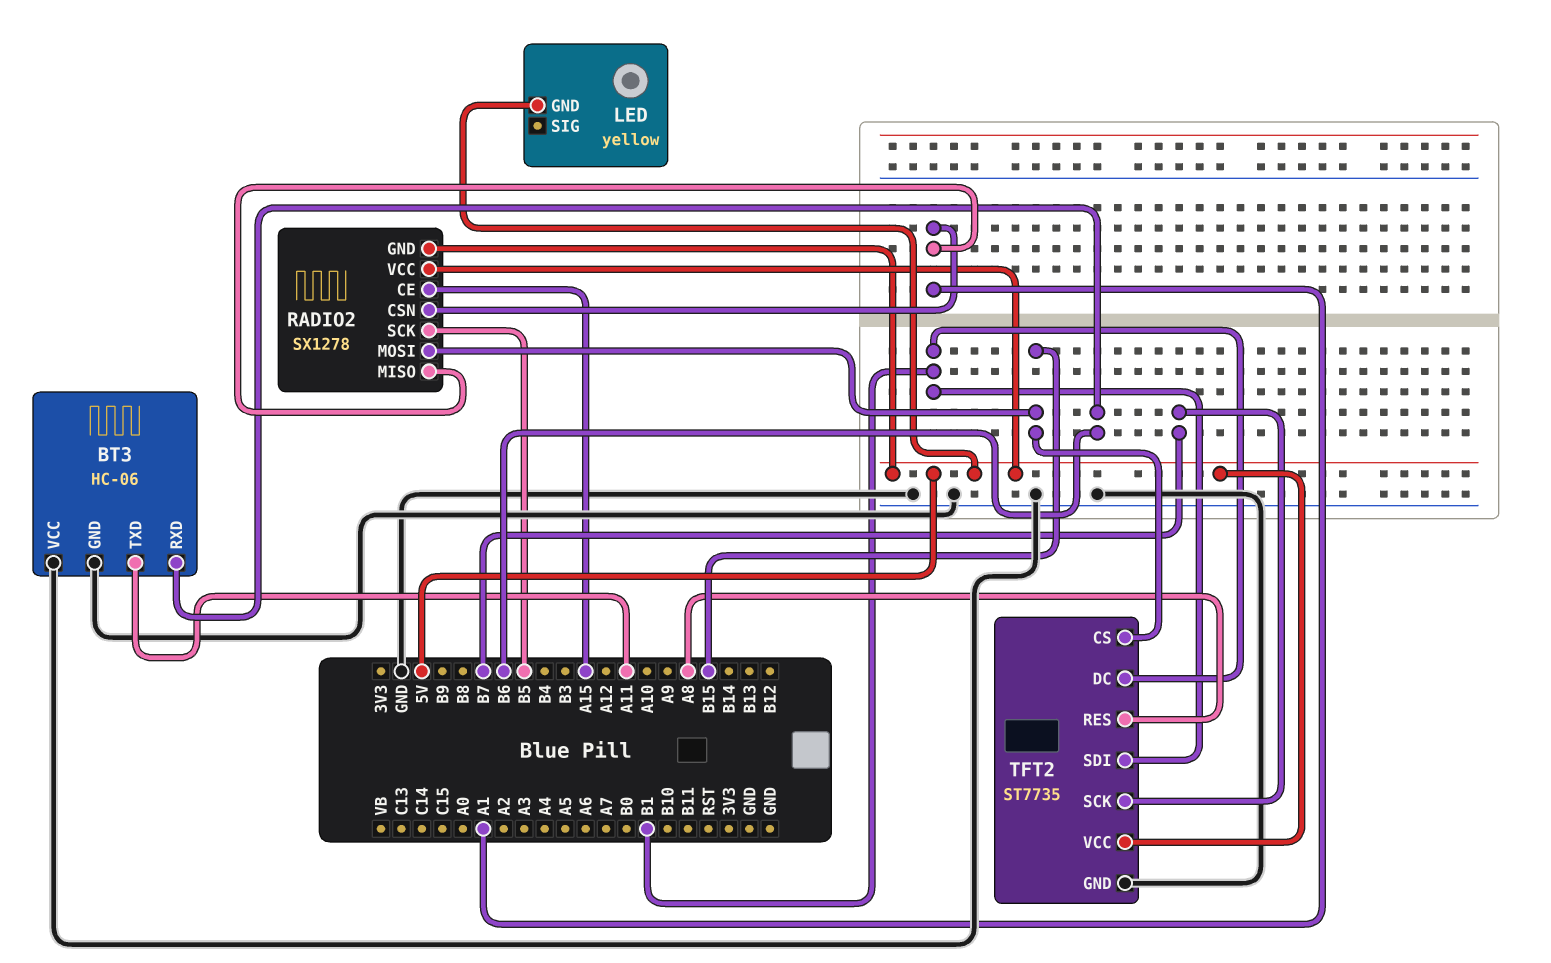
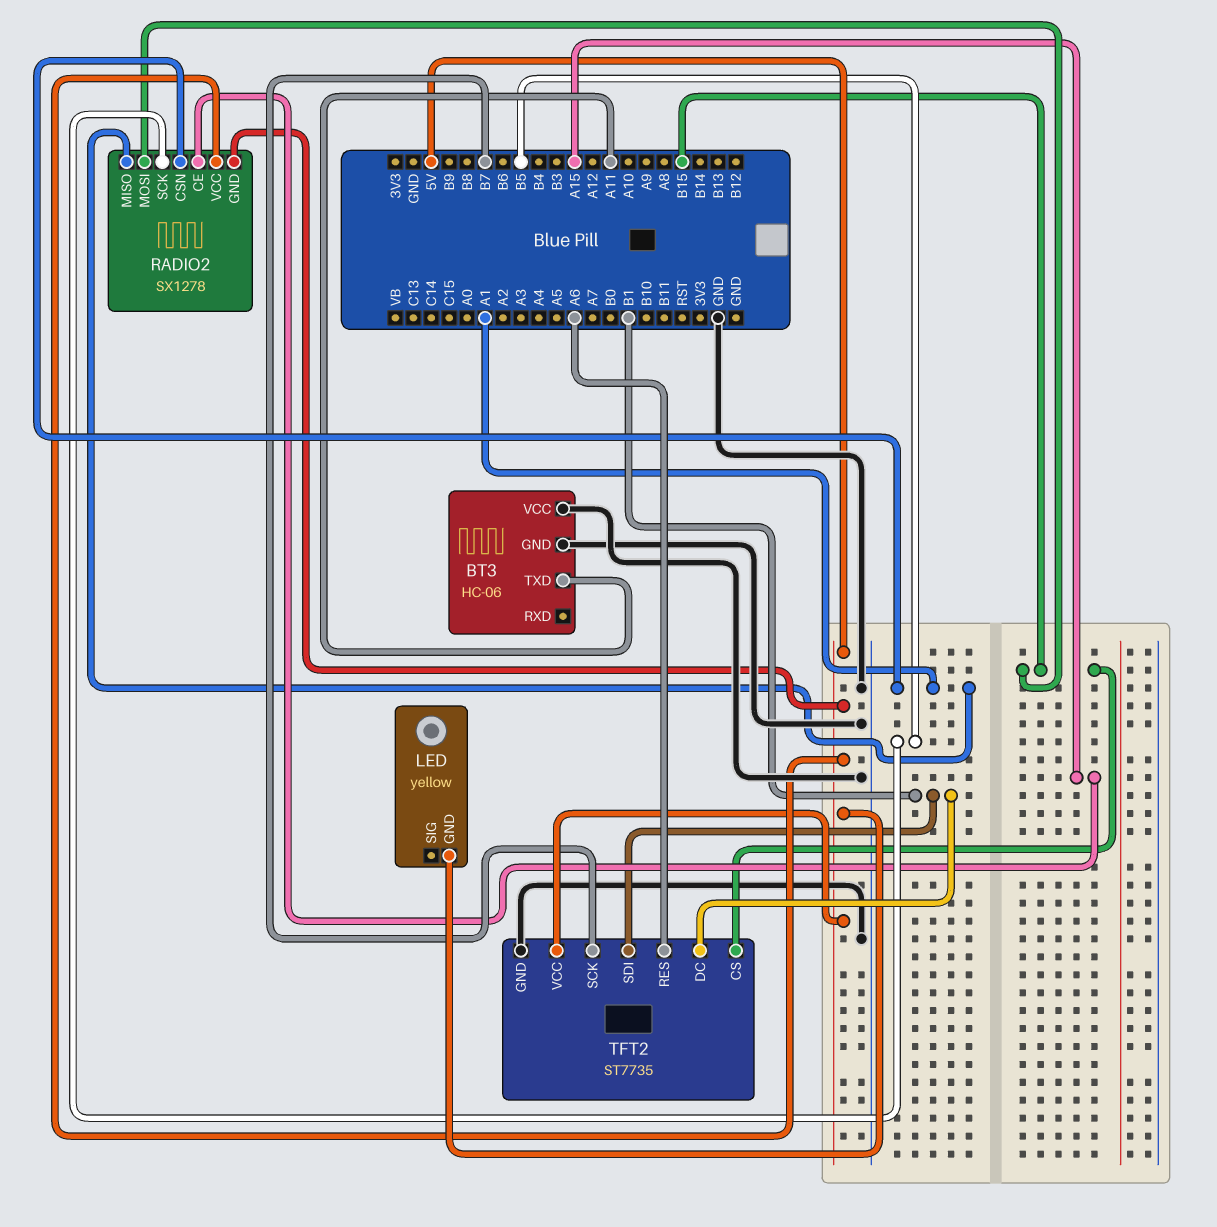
BT3 pin RXD: B6 -> none
TFT2 pin RES: A8 -> A6

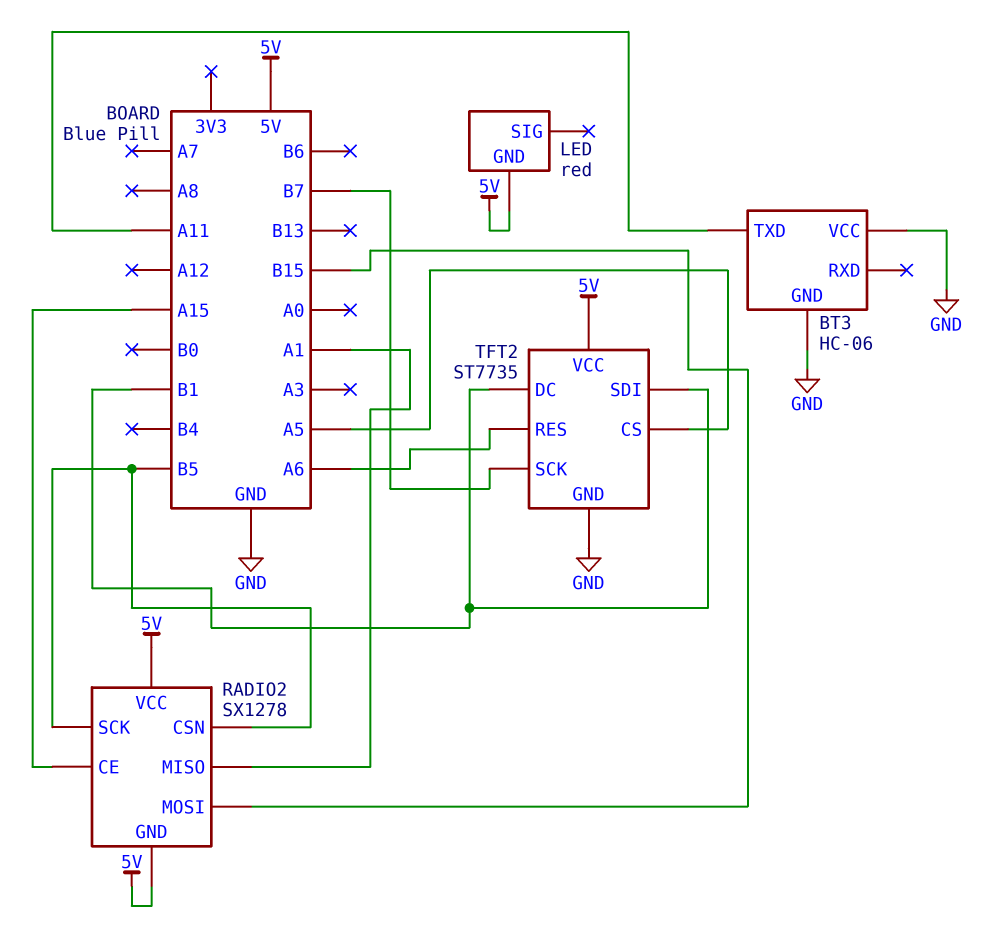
LED: yellow -> red
RADIO2 pin CSN: A1 -> B5
TFT2 pin CS: B15 -> A5

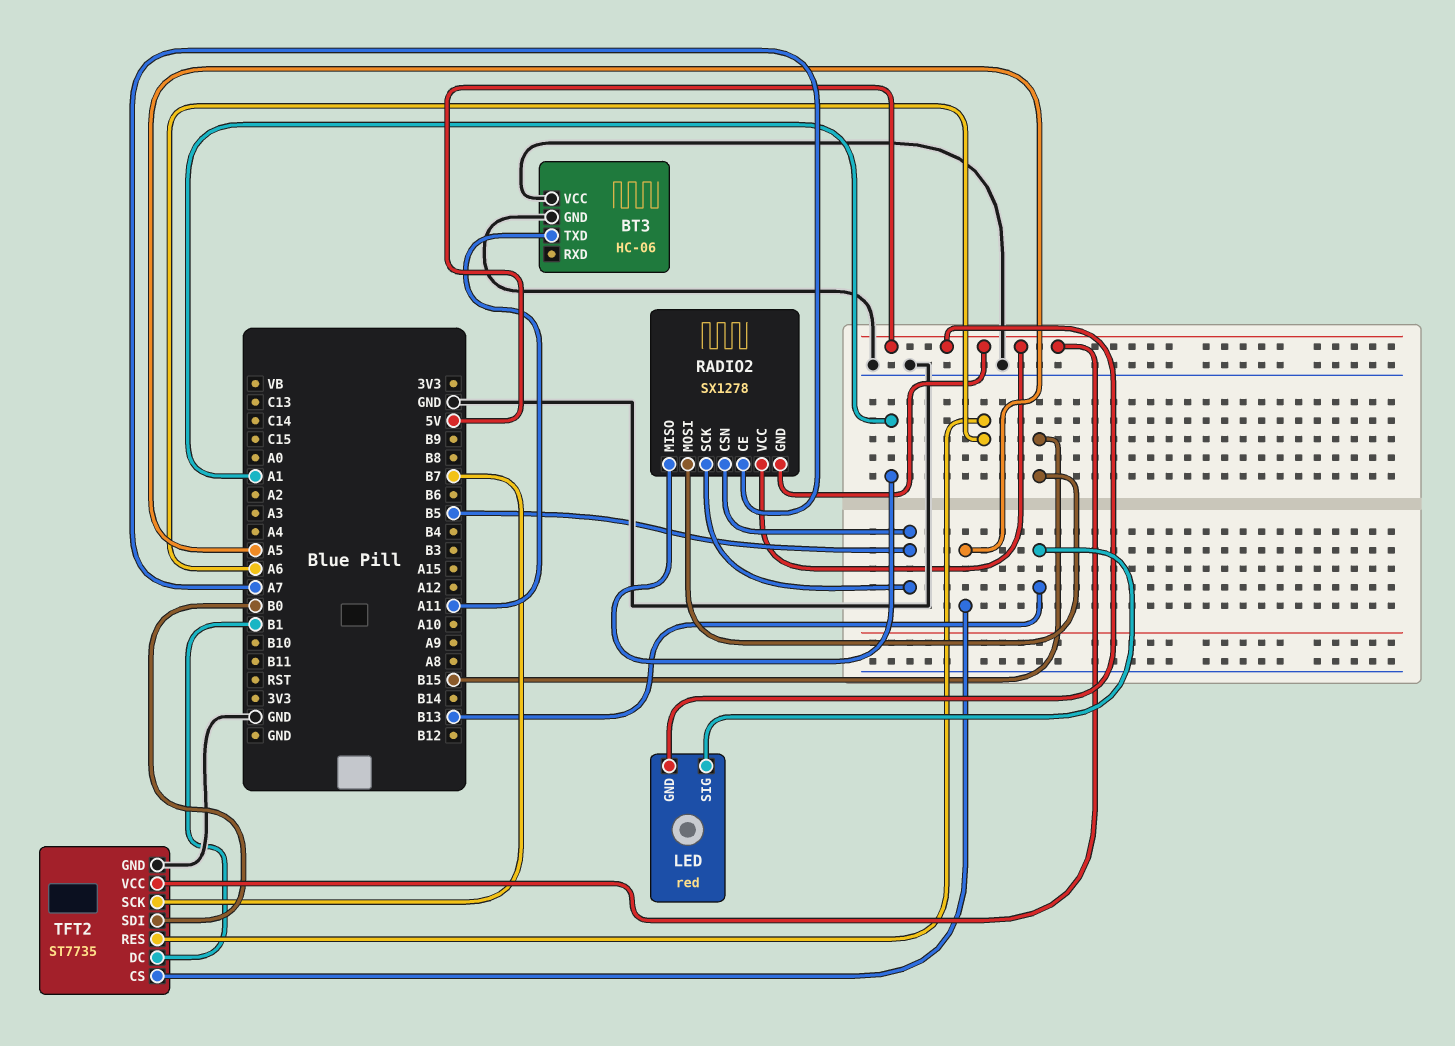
LED pin SIG: none -> B13
RADIO2 pin CE: A15 -> A7
TFT2 pin SDI: B1 -> B0

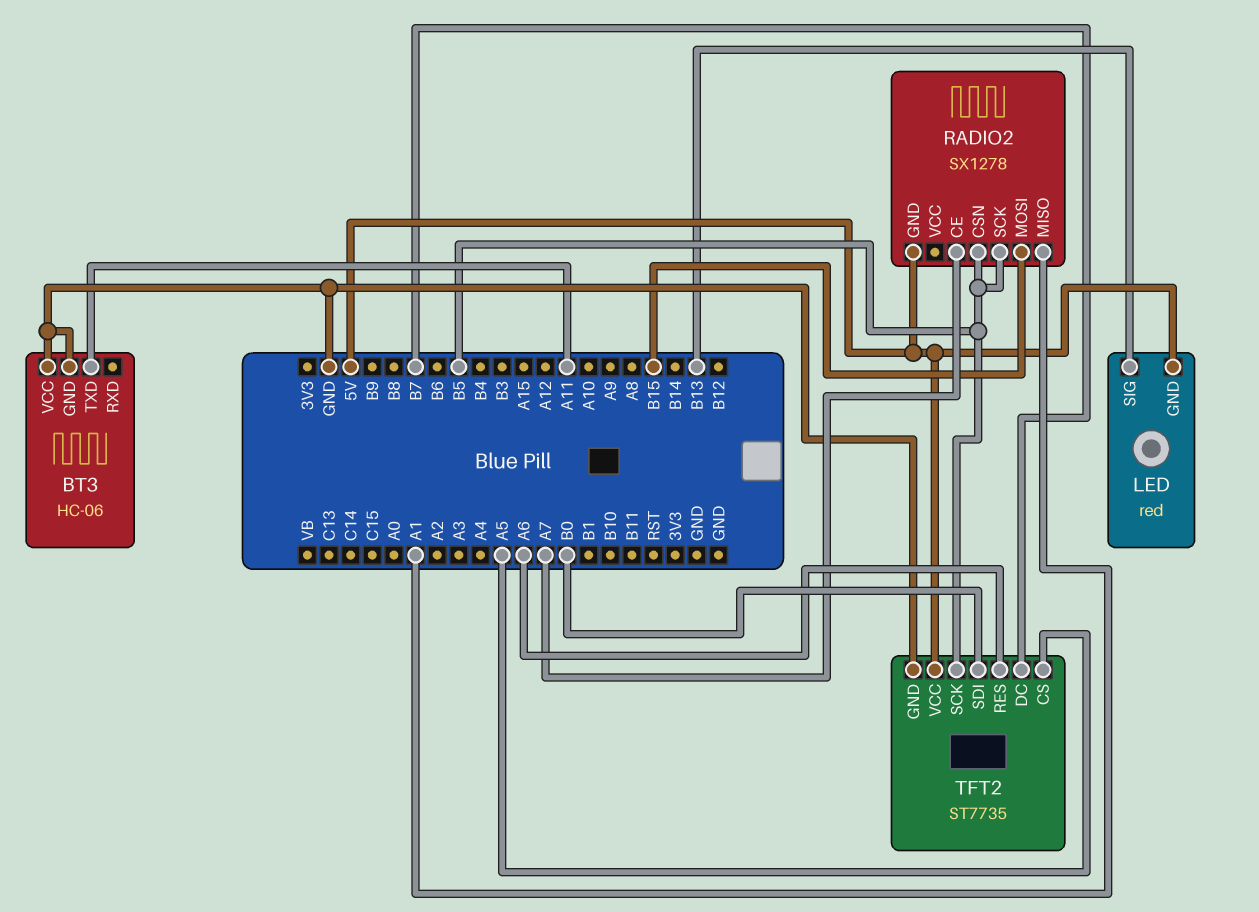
RADIO2 pin VCC: 5V -> none
TFT2 pin DC: B1 -> B7
TFT2 pin SCK: B7 -> B5

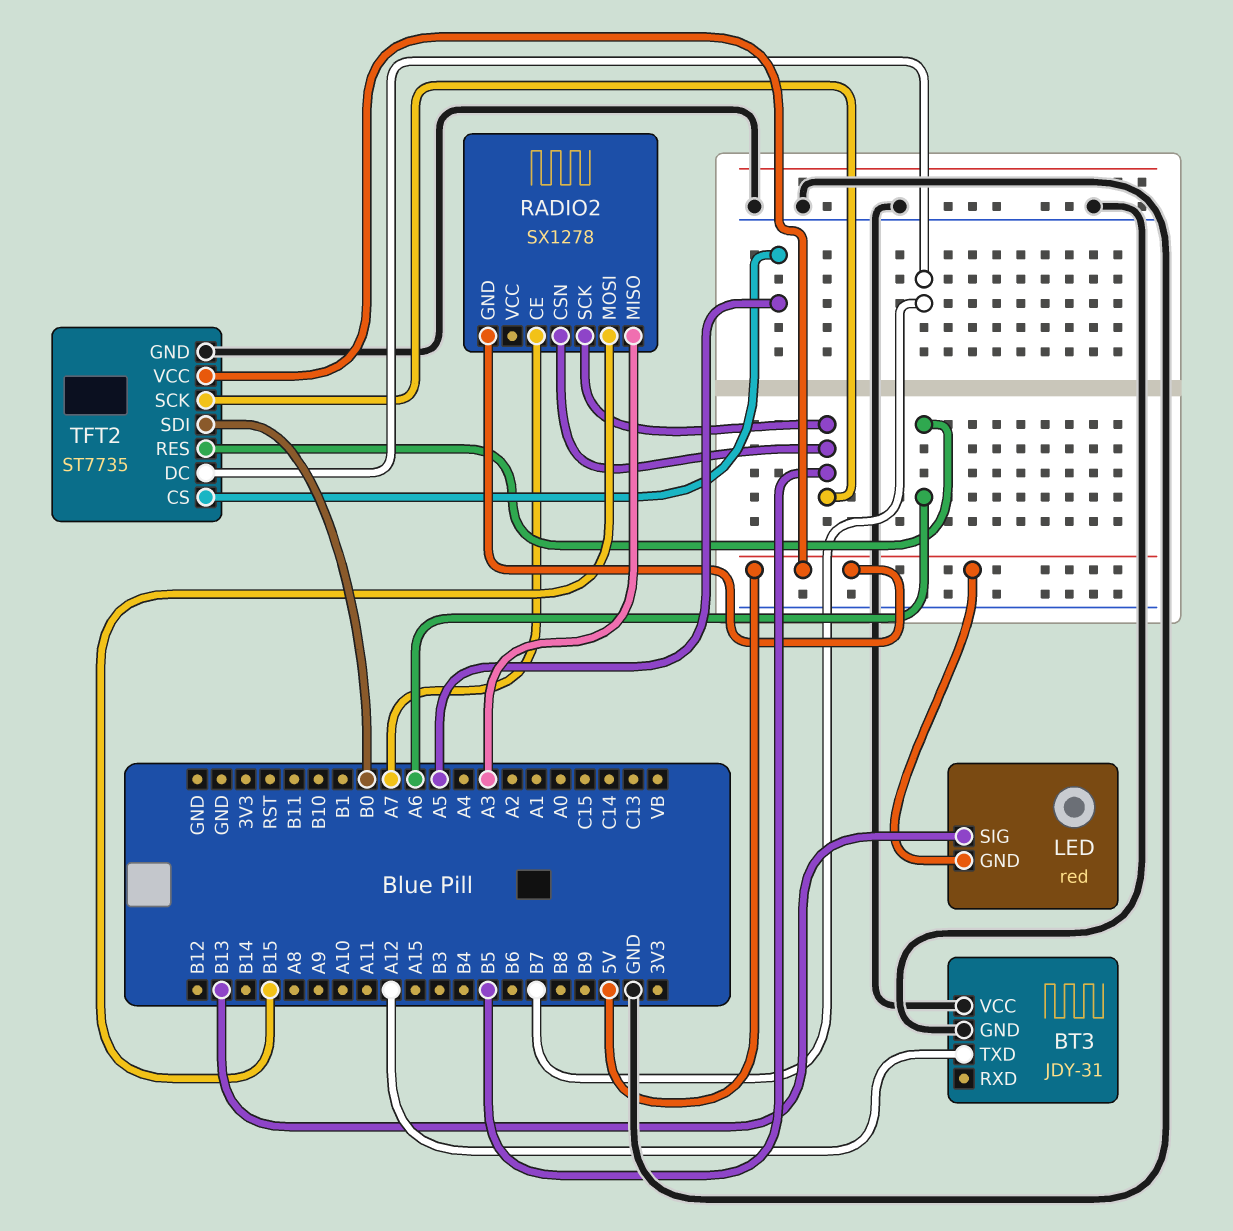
BT3: HC-06 -> JDY-31
BT3 pin TXD: A11 -> A12
RADIO2 pin MISO: A1 -> A3

